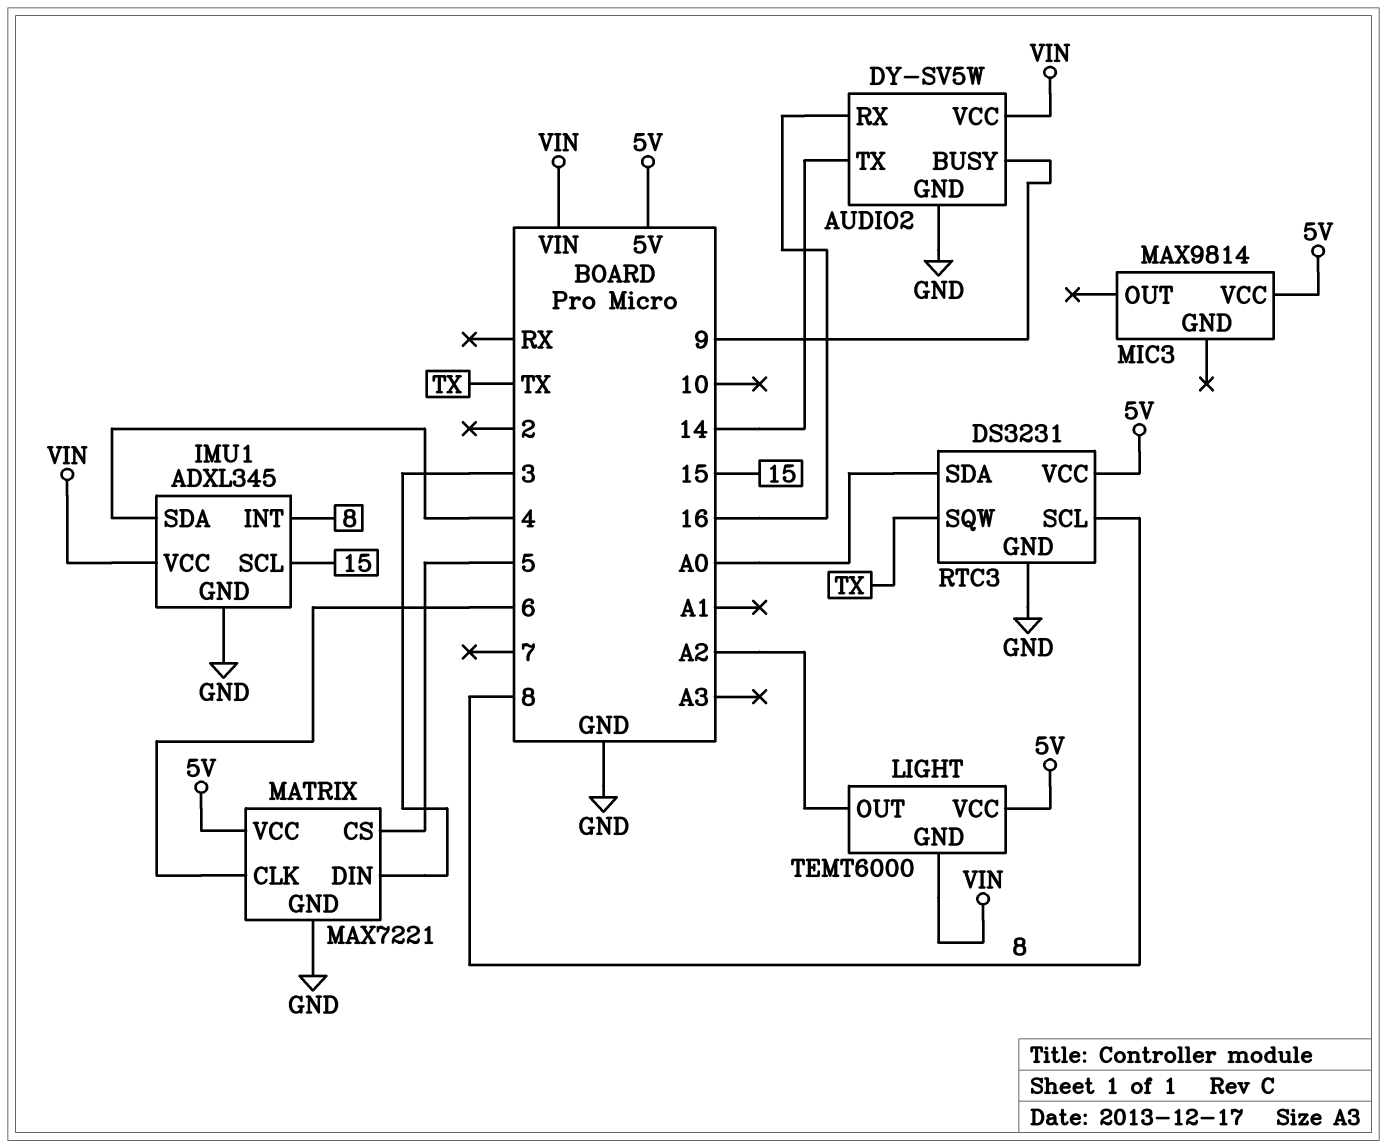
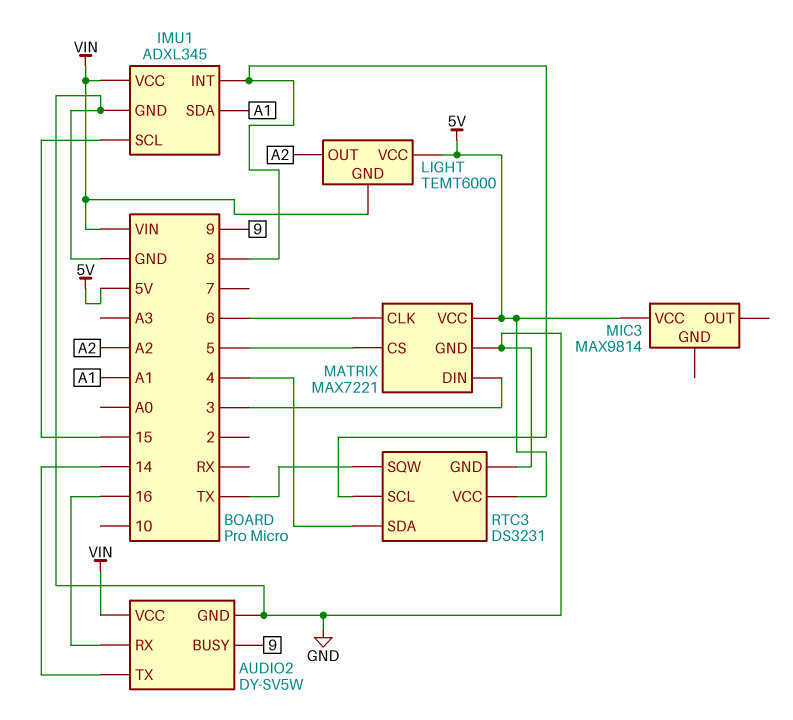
IMU1 pin SDA: 4 -> A1
RTC3 pin SDA: A0 -> 4

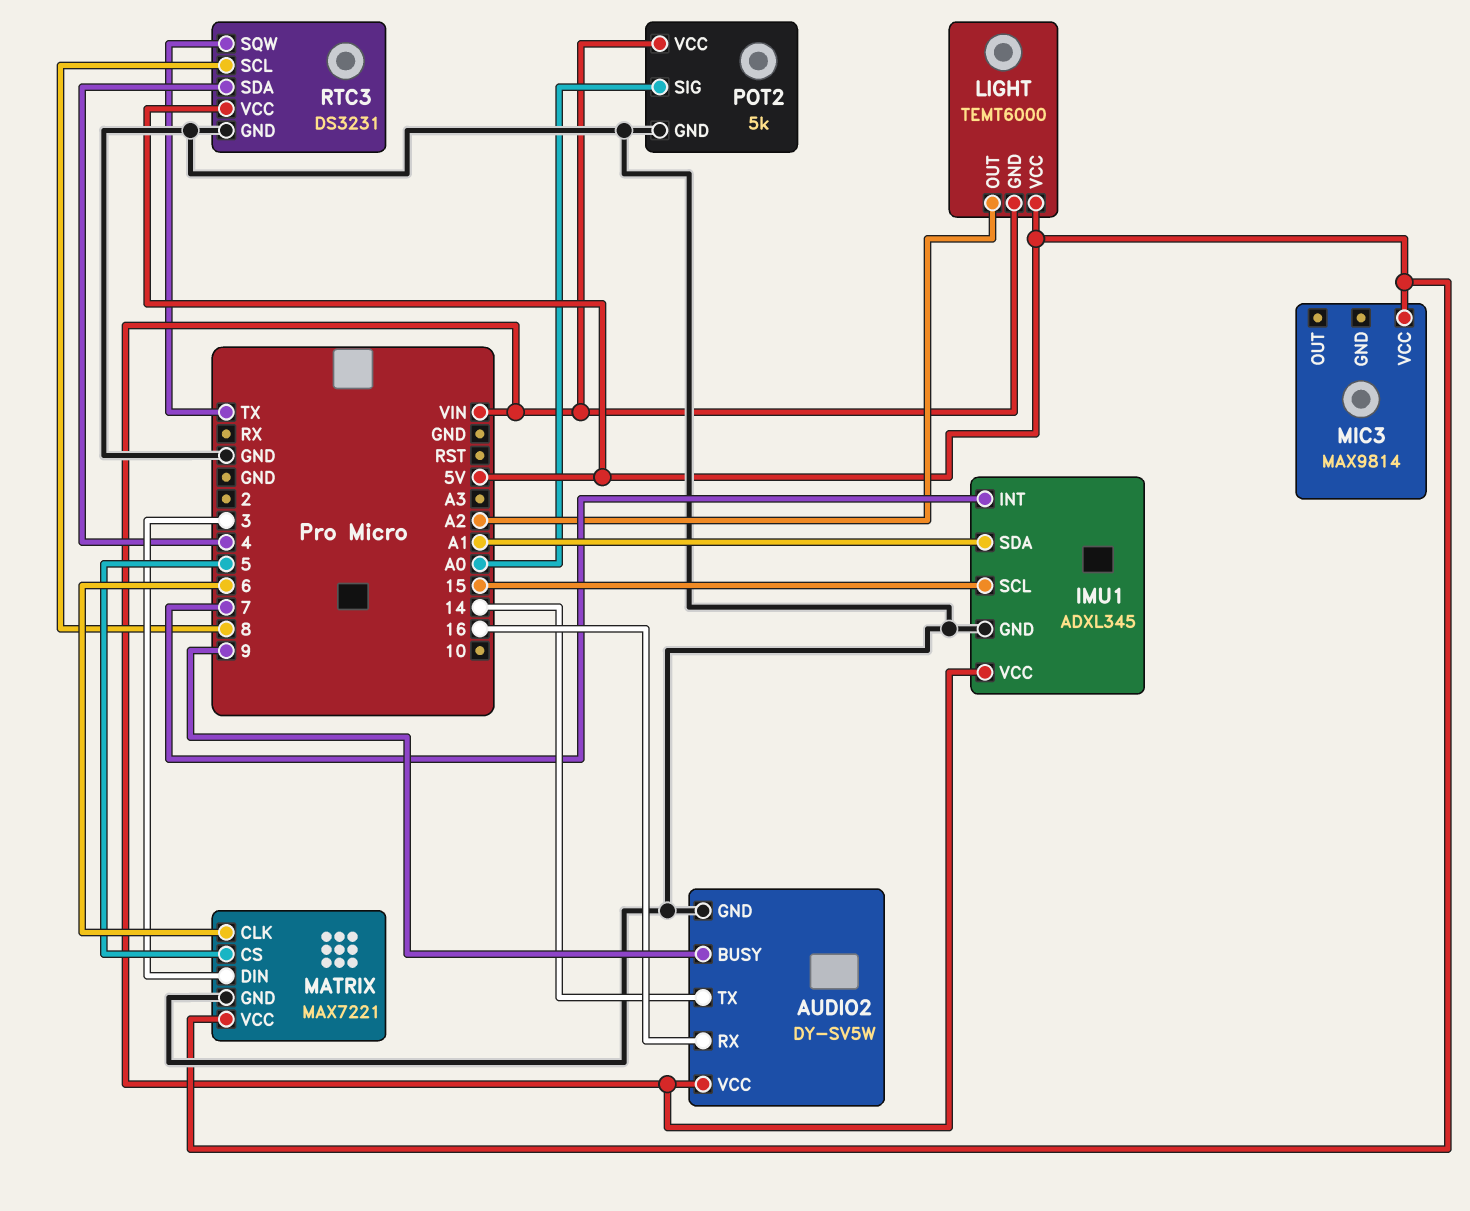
IMU1 pin INT: 8 -> 7
POT2: none -> 5k
POT2 pin GND: none -> GND
POT2 pin SIG: none -> A0
POT2 pin VCC: none -> VIN

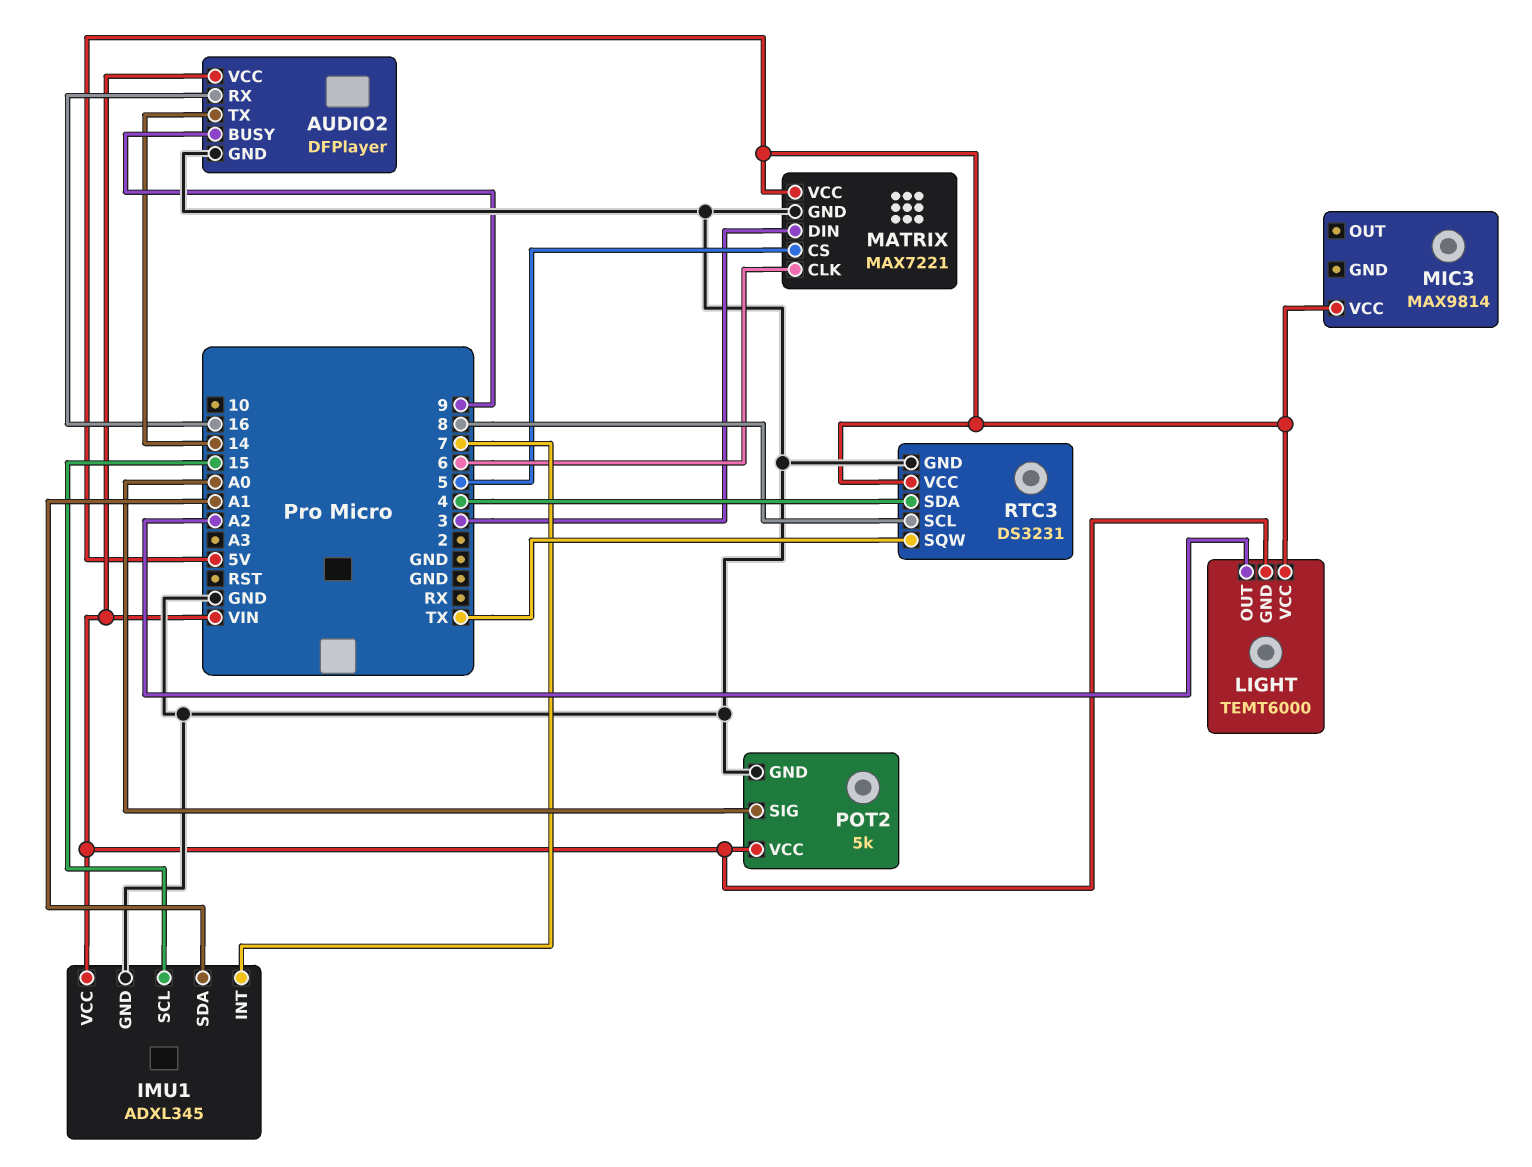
AUDIO2: DY-SV5W -> DFPlayer

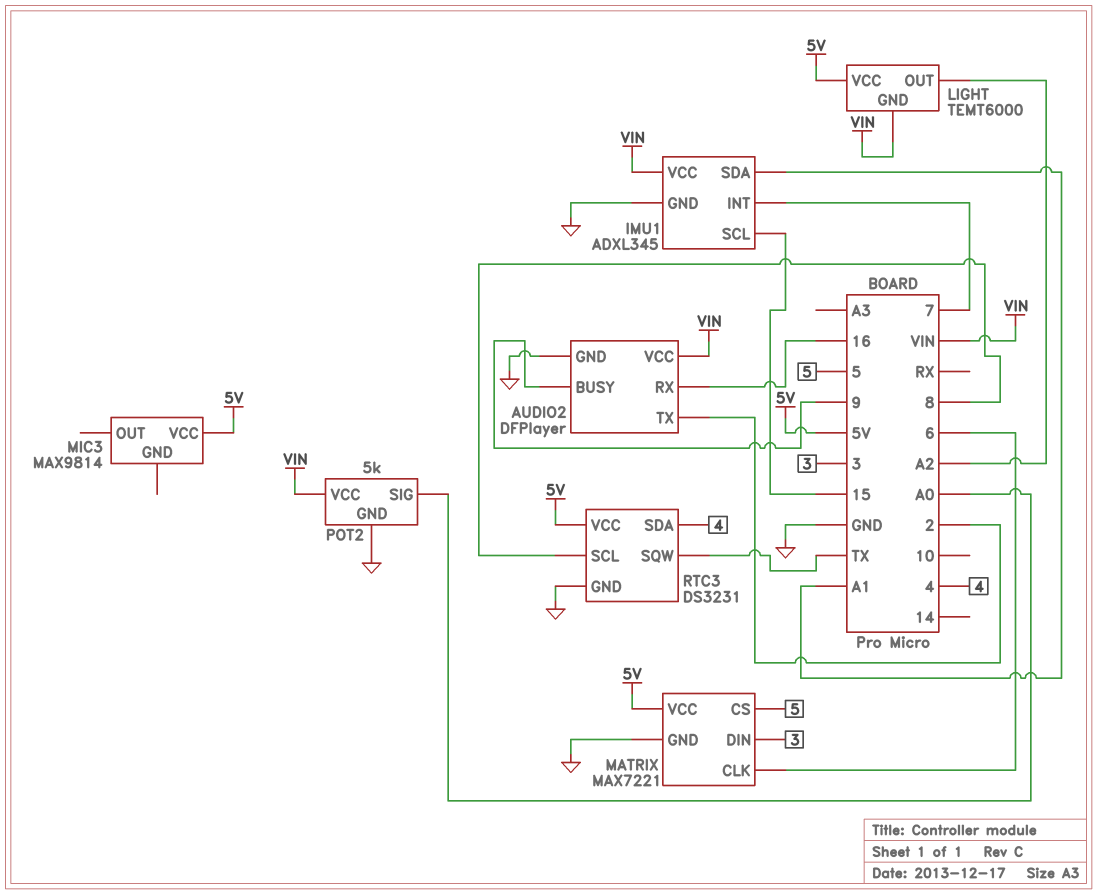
AUDIO2 pin TX: 14 -> 2

